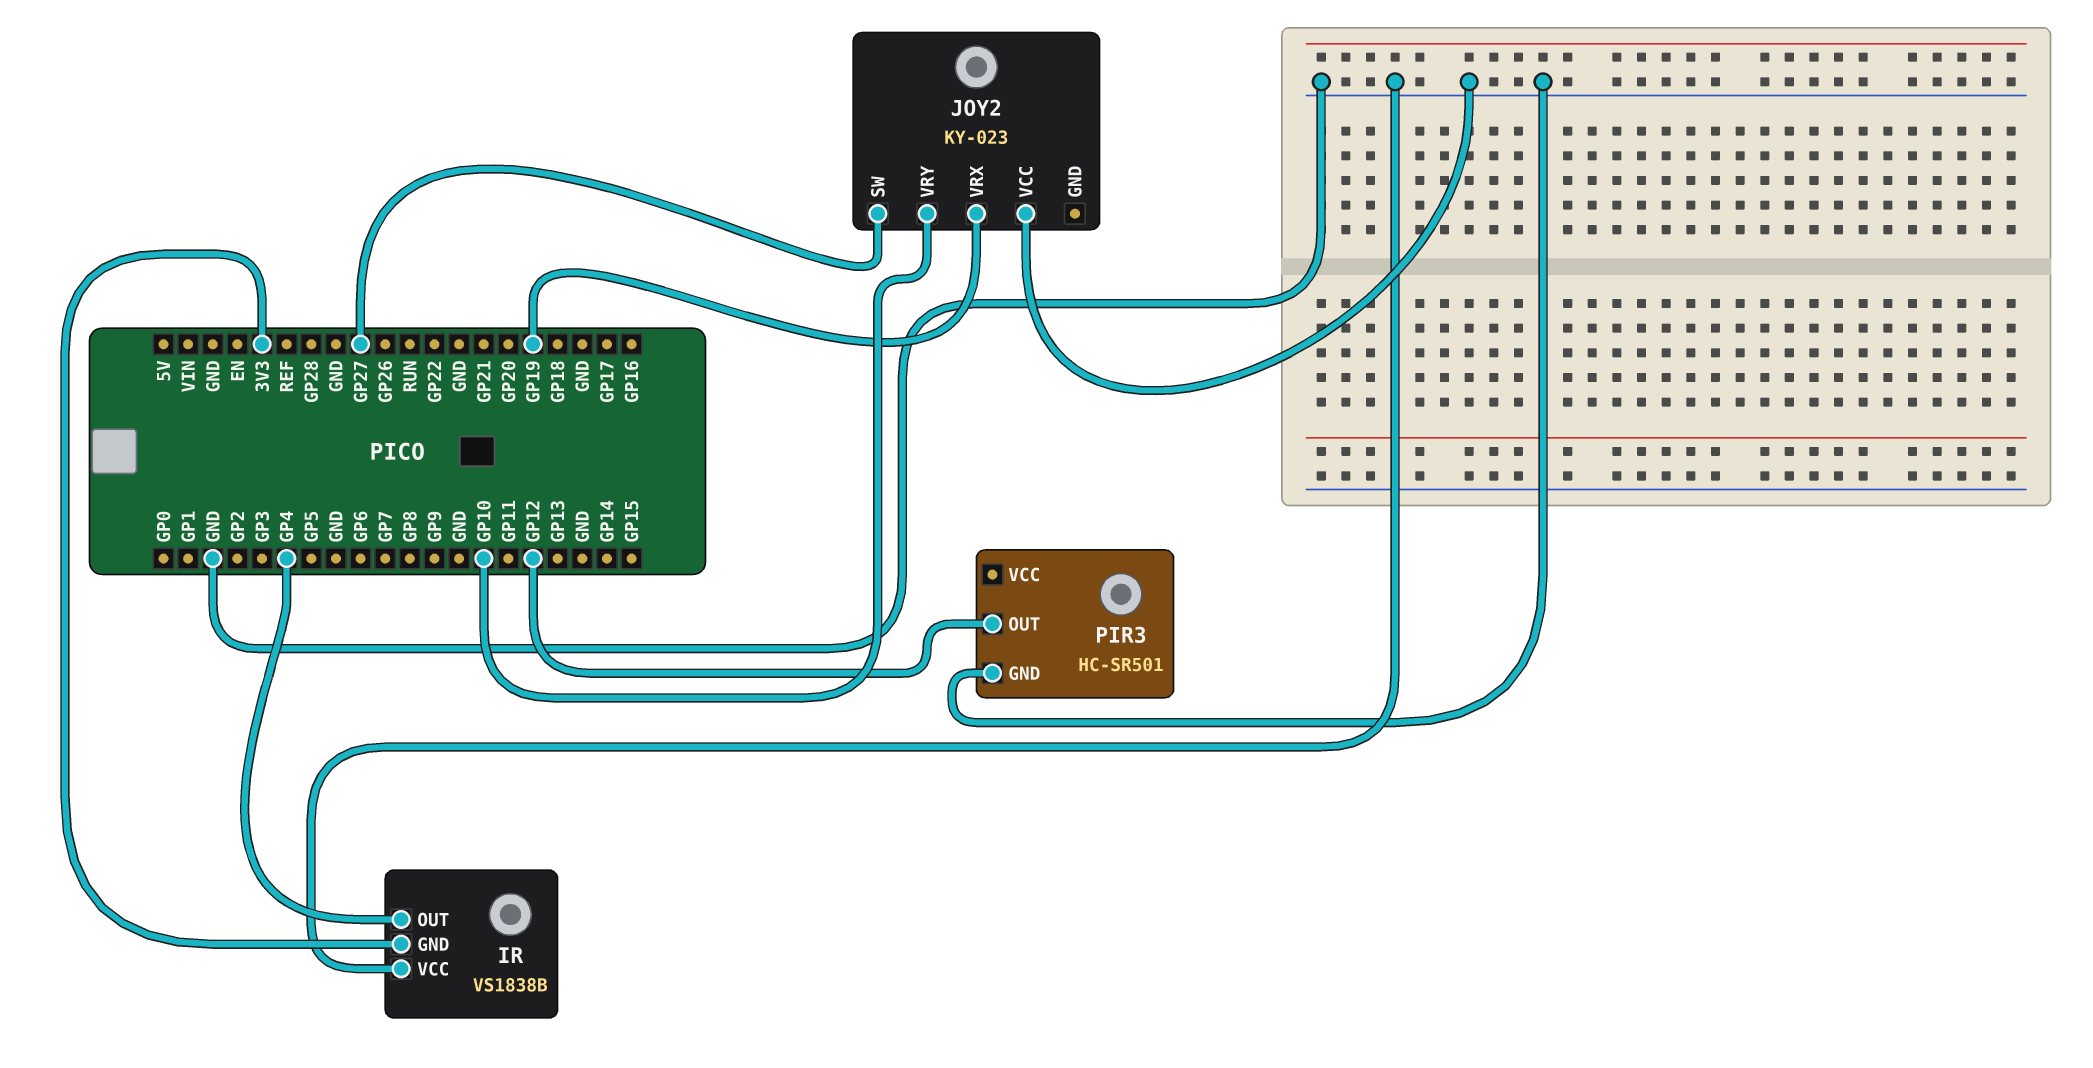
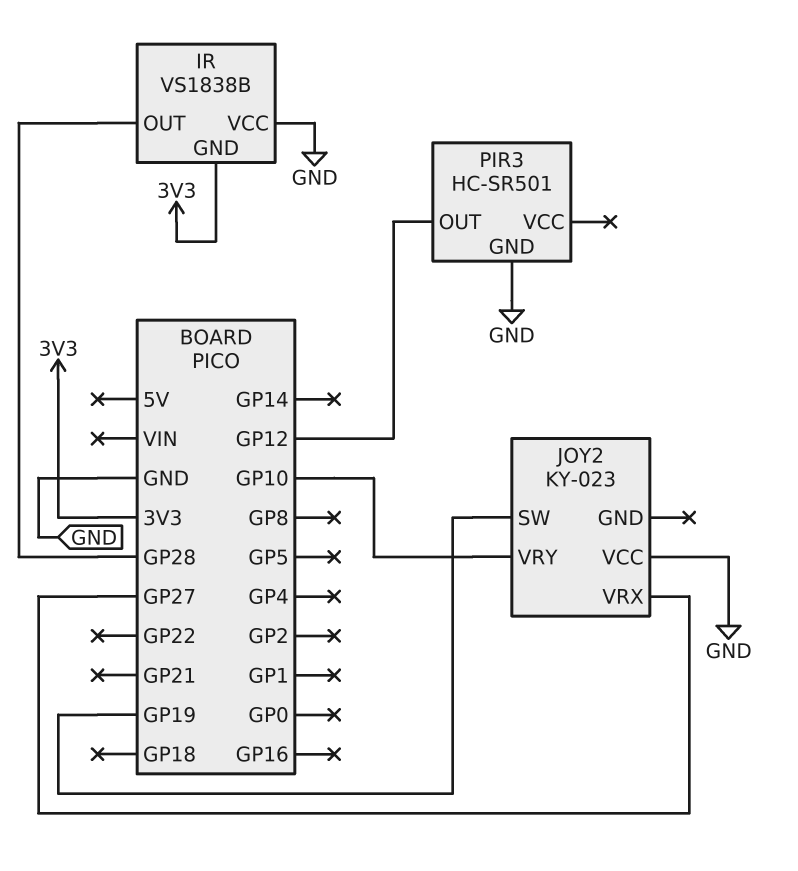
IR pin OUT: GP4 -> GP28
JOY2 pin SW: GP27 -> GP19
JOY2 pin VRX: GP19 -> GP27

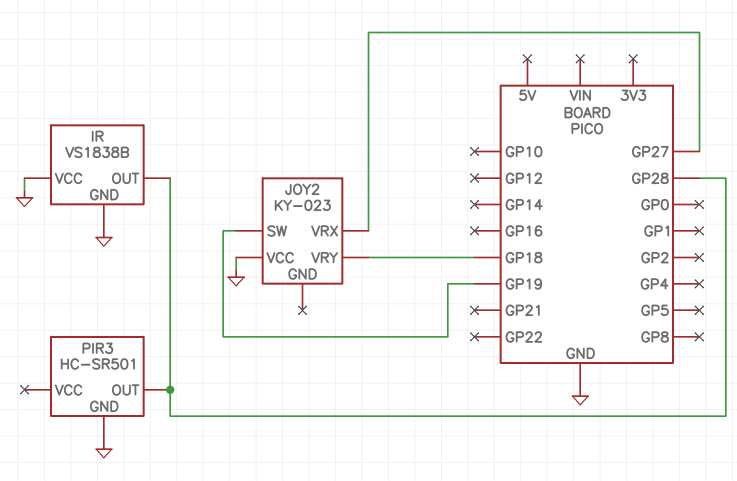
IR pin GND: 3V3 -> GND
JOY2 pin VRY: GP10 -> GP18
PIR3 pin OUT: GP12 -> GP28

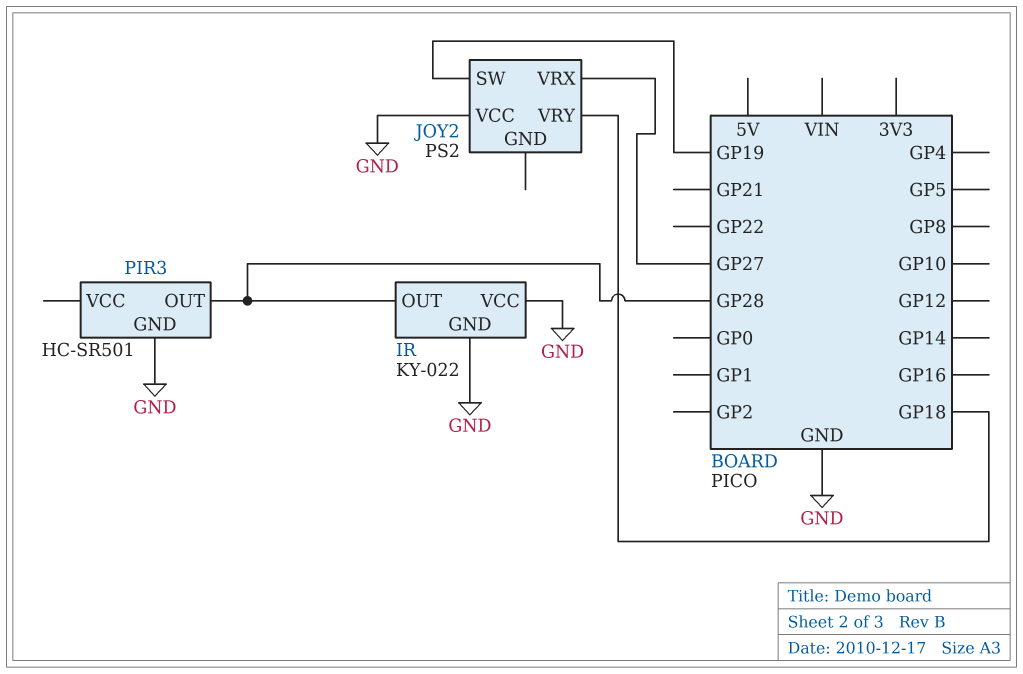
IR: VS1838B -> KY-022
JOY2: KY-023 -> PS2

